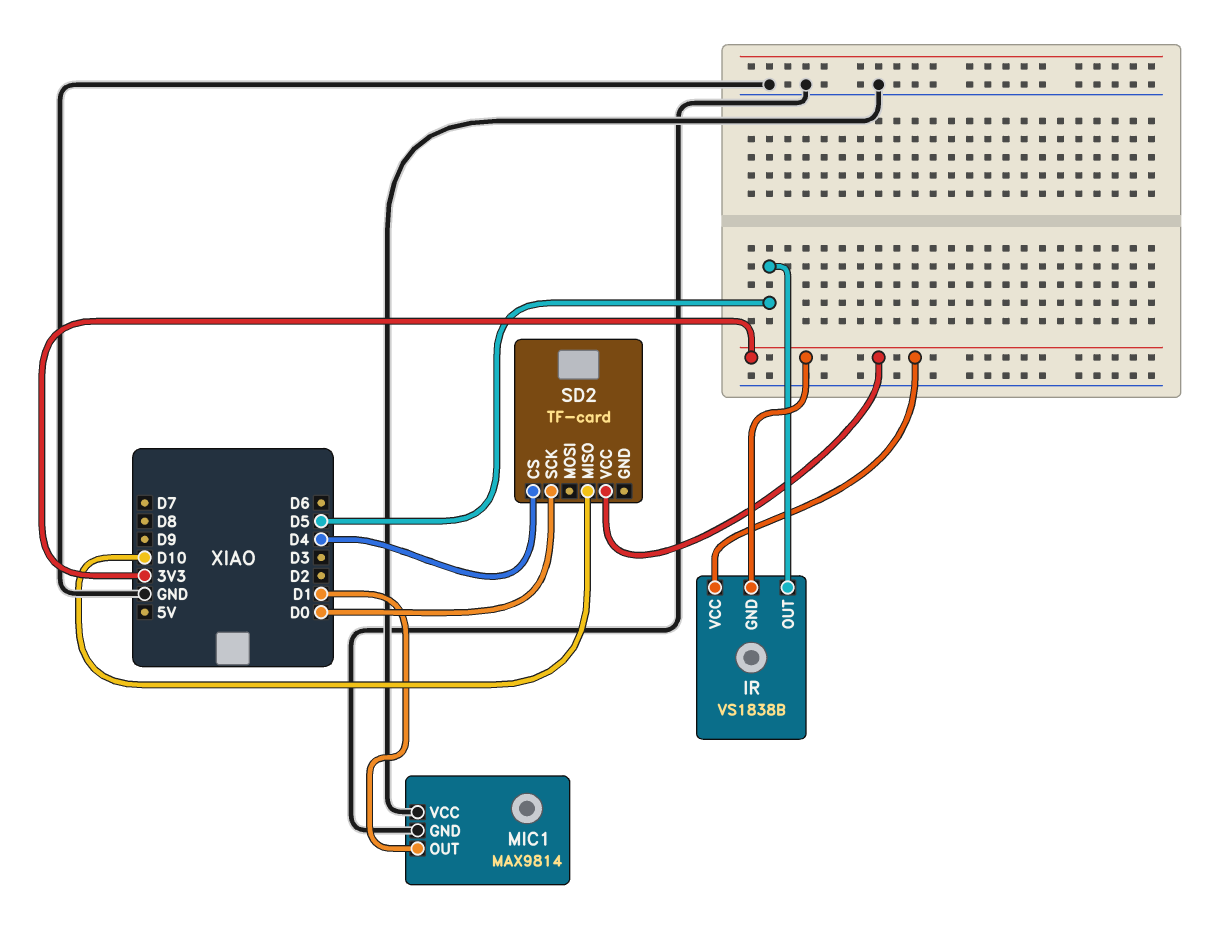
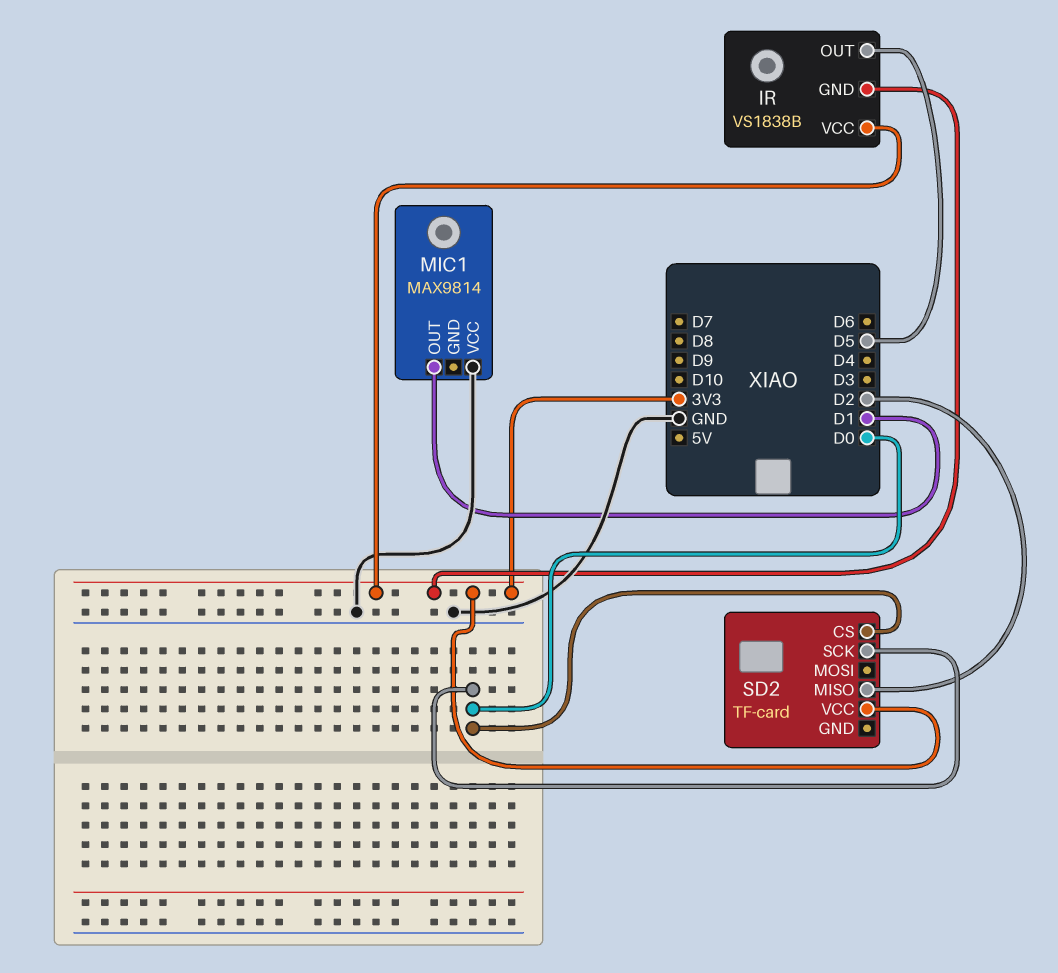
MIC1 pin GND: GND -> none
SD2 pin CS: D4 -> D0
SD2 pin MISO: D10 -> D2

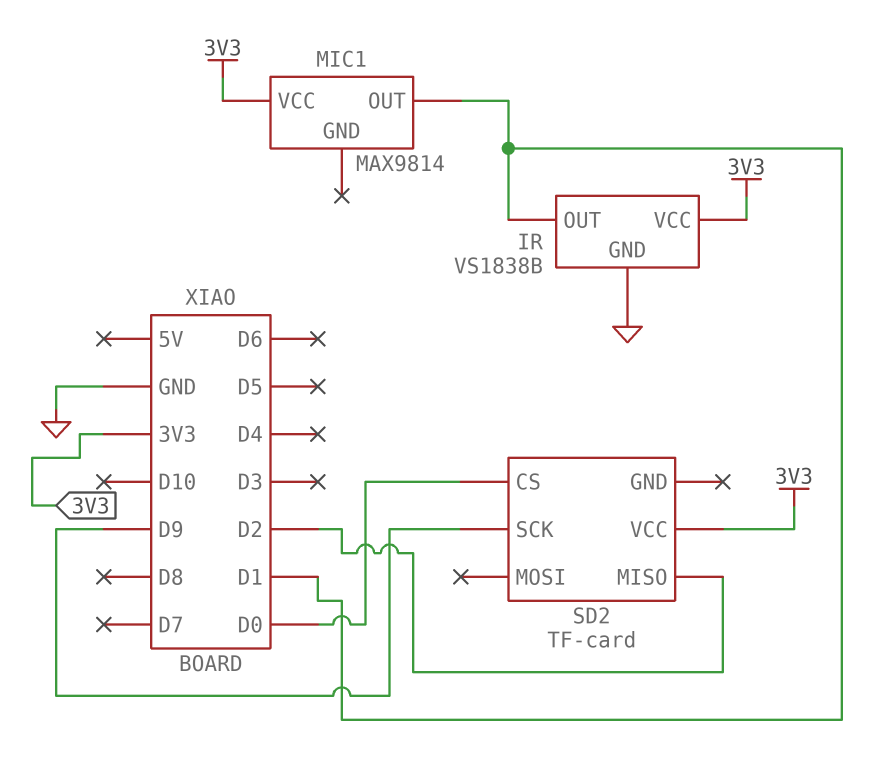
IR pin GND: 3V3 -> GND
IR pin OUT: D5 -> D1
MIC1 pin VCC: GND -> 3V3
SD2 pin SCK: D0 -> D9

